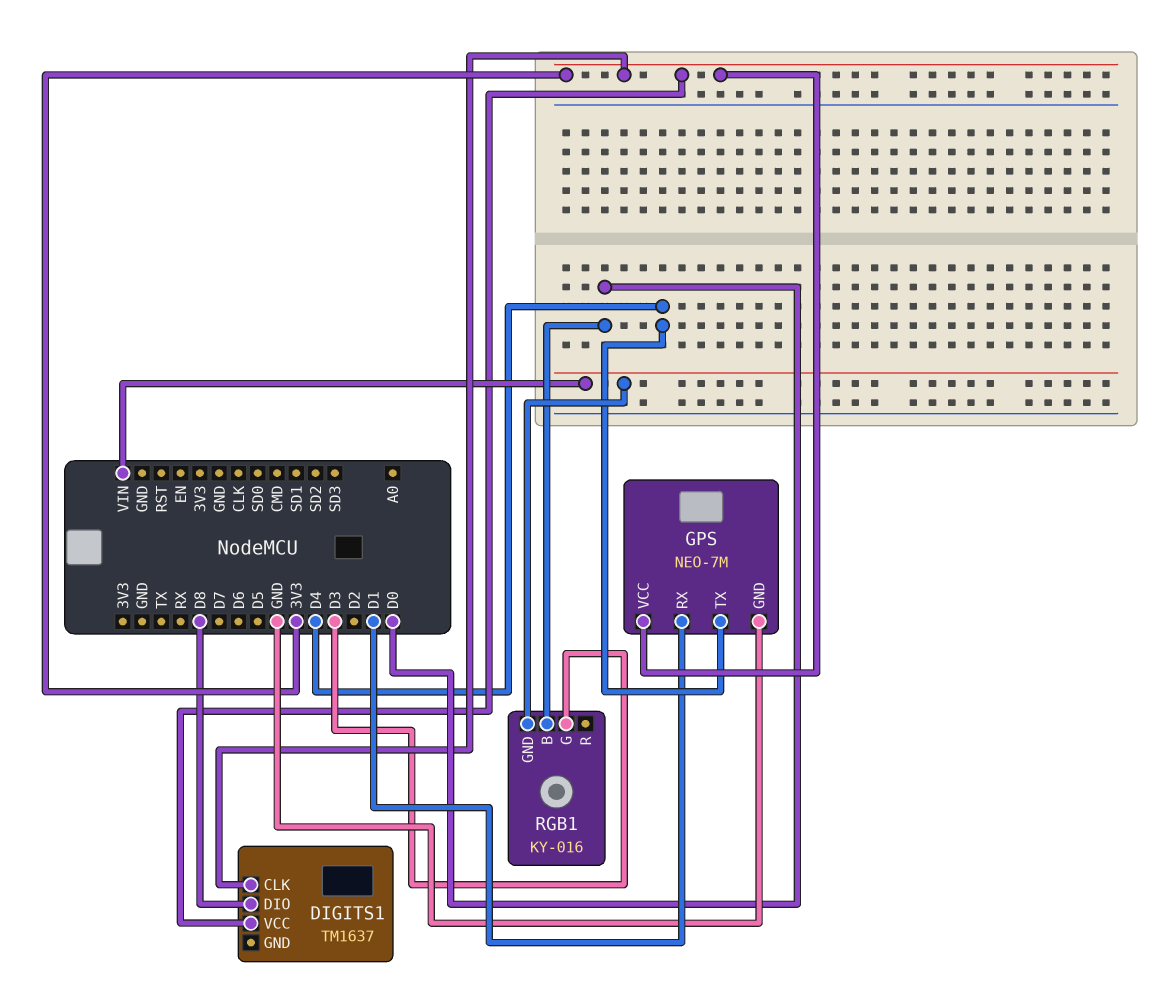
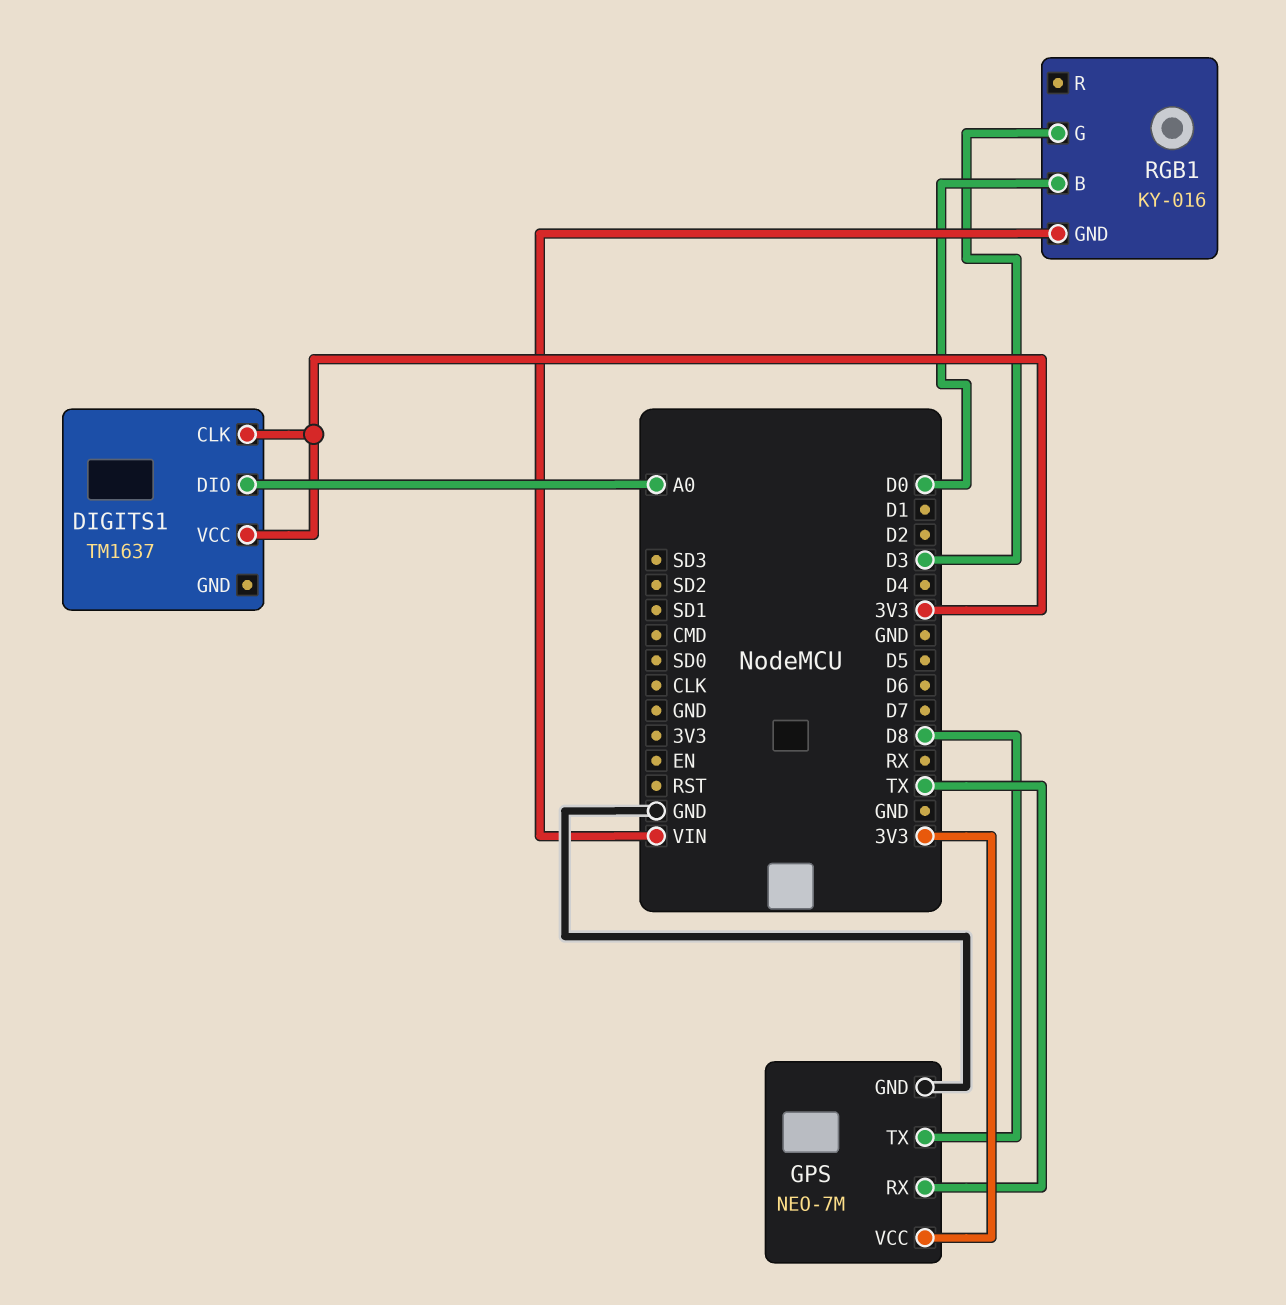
DIGITS1 pin DIO: D8 -> A0
GPS pin RX: D1 -> TX
GPS pin TX: D4 -> D8

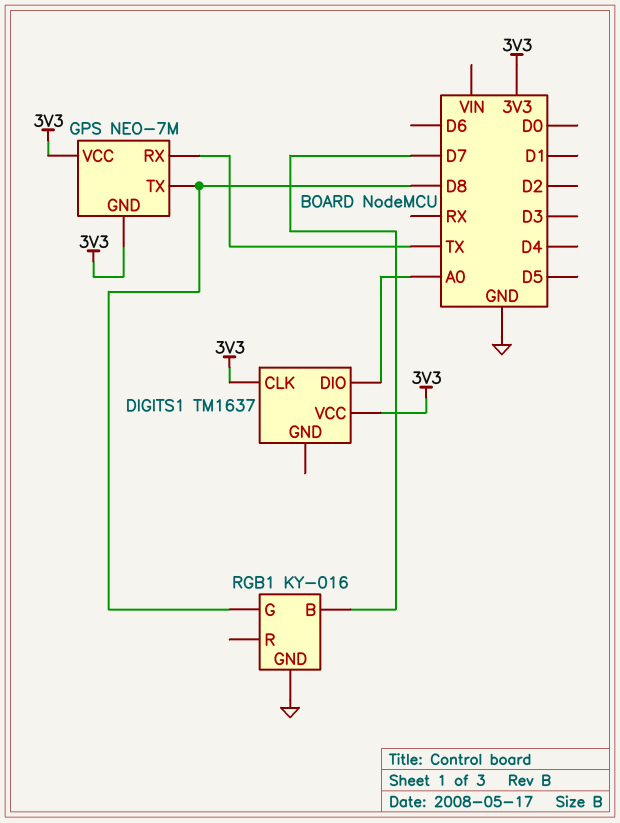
GPS pin GND: GND -> 3V3
RGB1 pin B: D0 -> D7
RGB1 pin G: D3 -> D8
RGB1 pin GND: VIN -> GND

